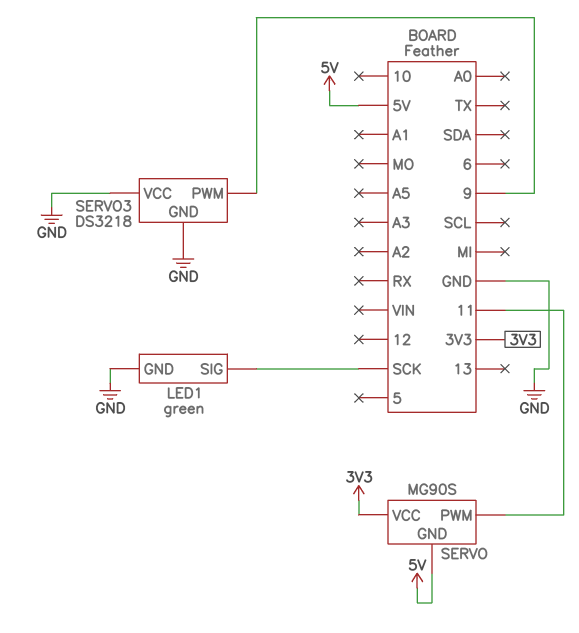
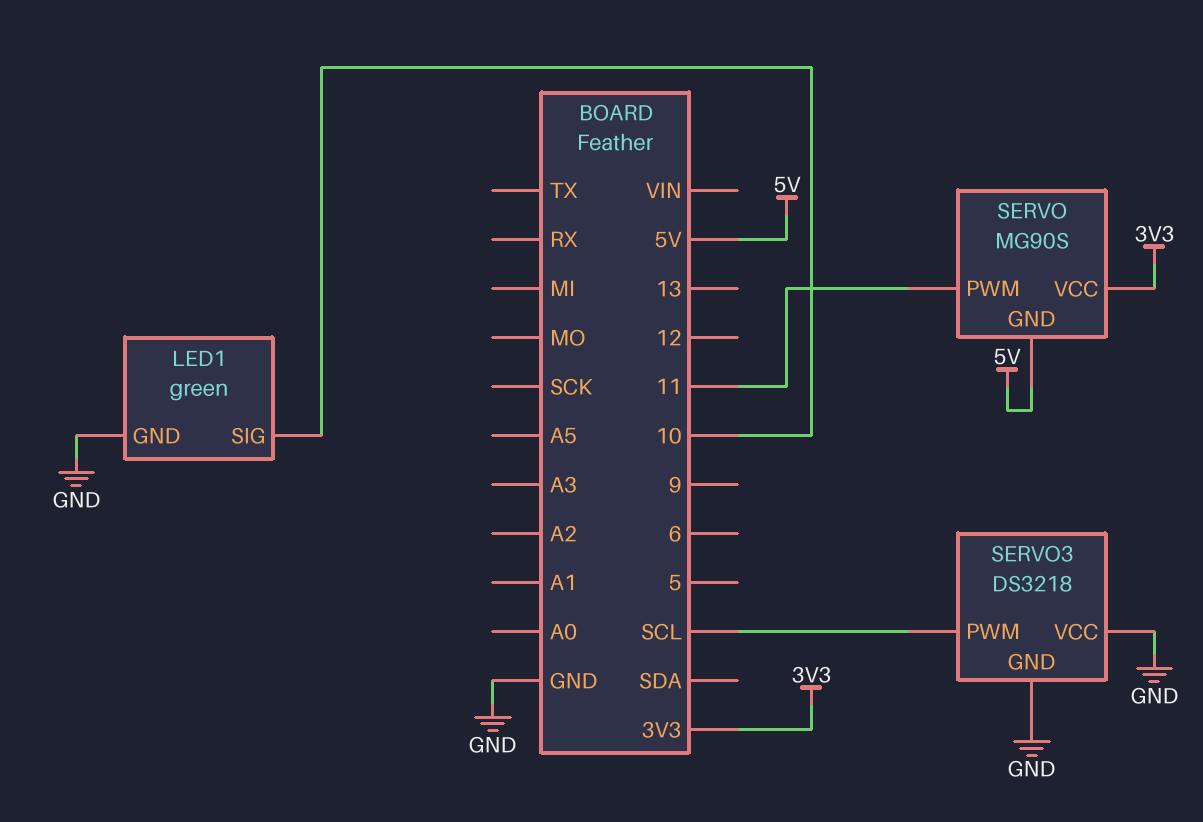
LED1 pin SIG: SCK -> 10
SERVO3 pin PWM: 9 -> SCL

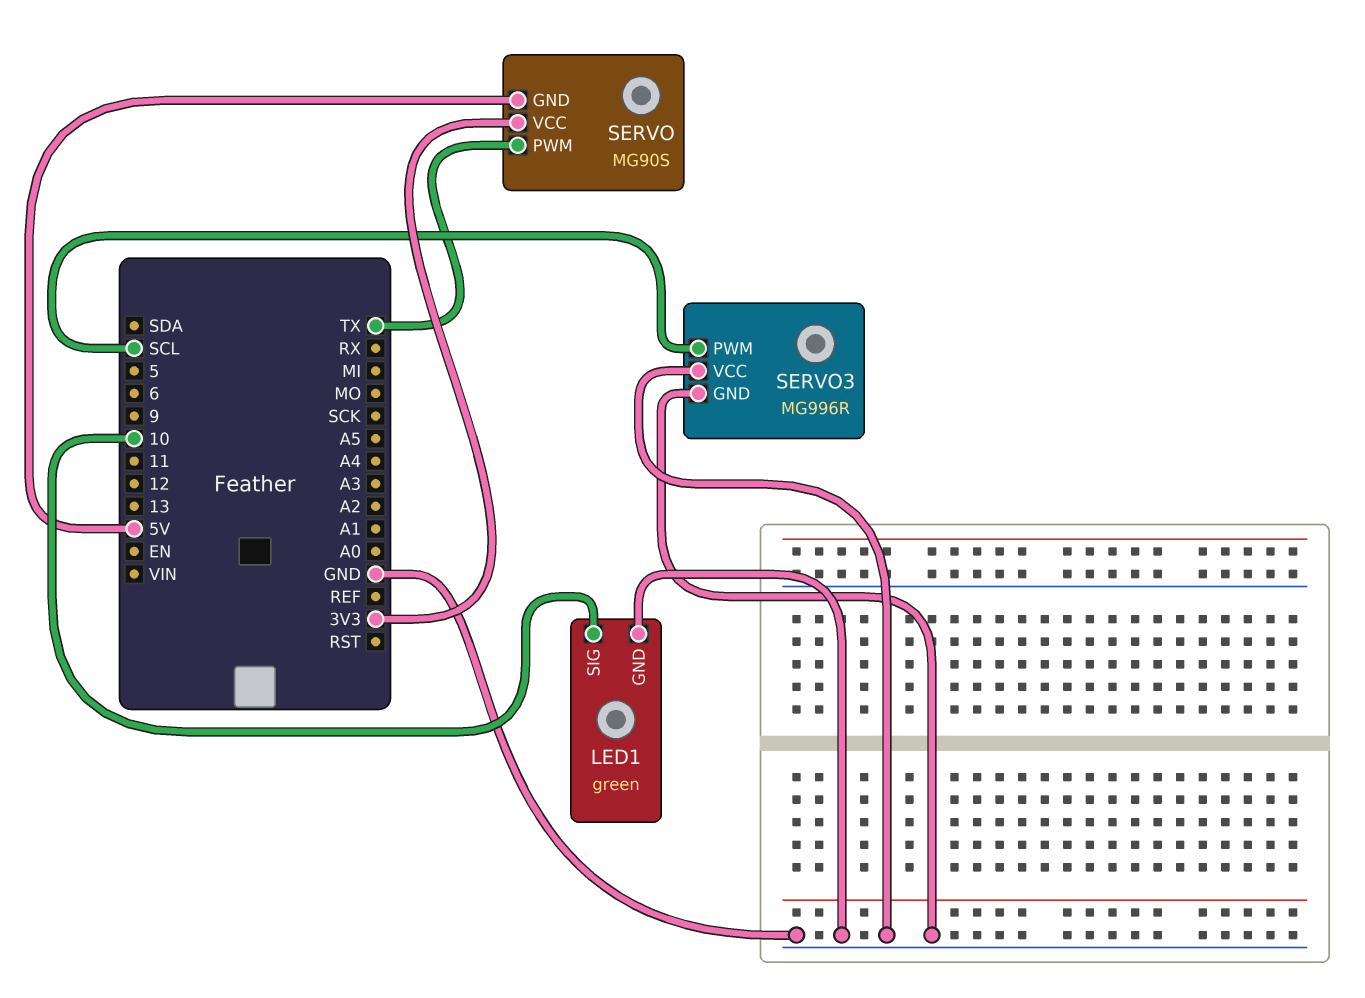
SERVO pin PWM: 11 -> TX
SERVO3: DS3218 -> MG996R

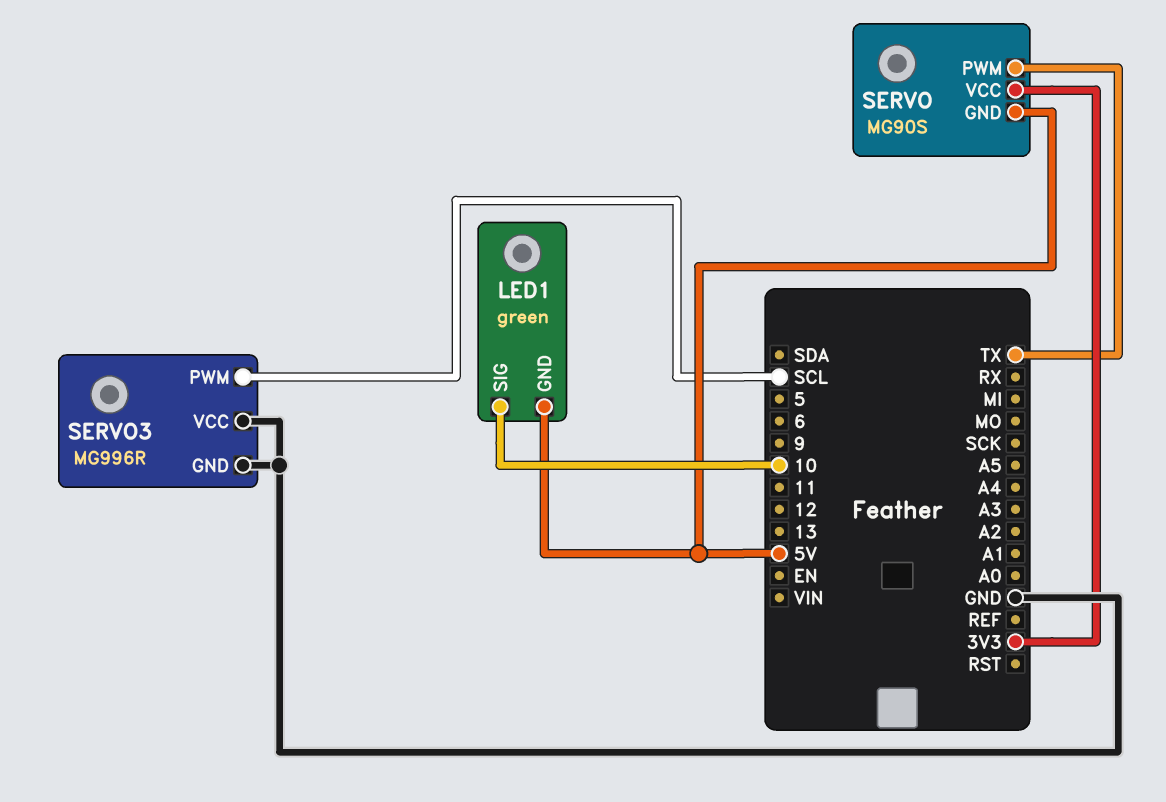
LED1 pin GND: GND -> 5V

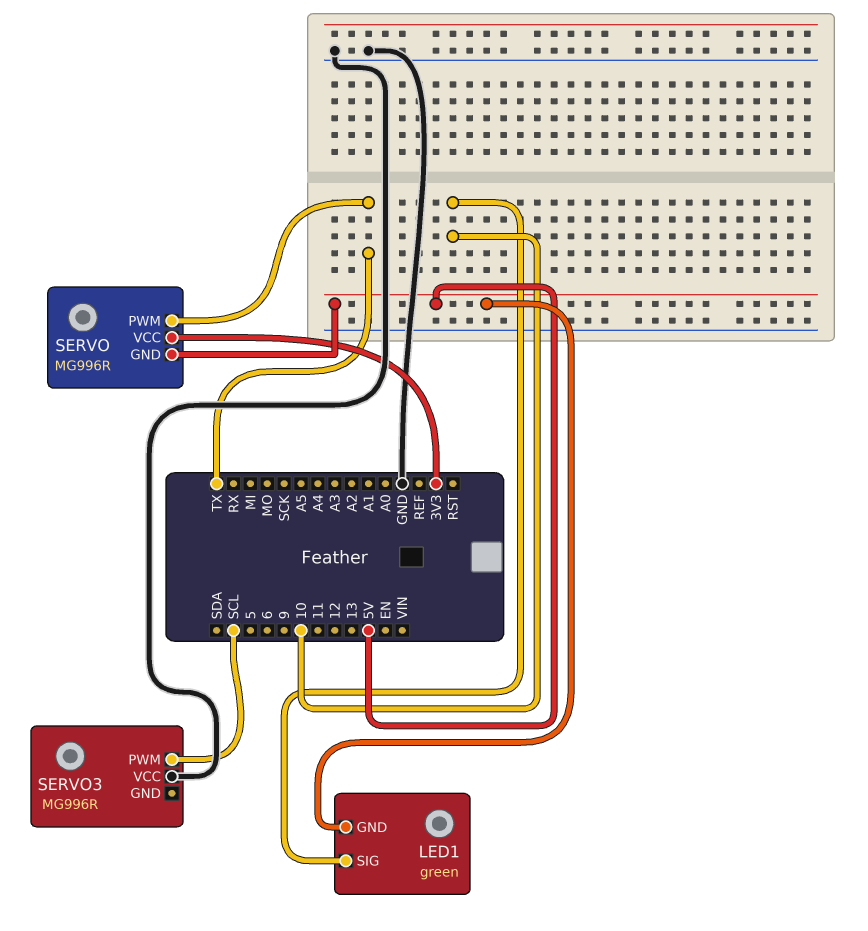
SERVO: MG90S -> MG996R
SERVO3 pin GND: GND -> none

